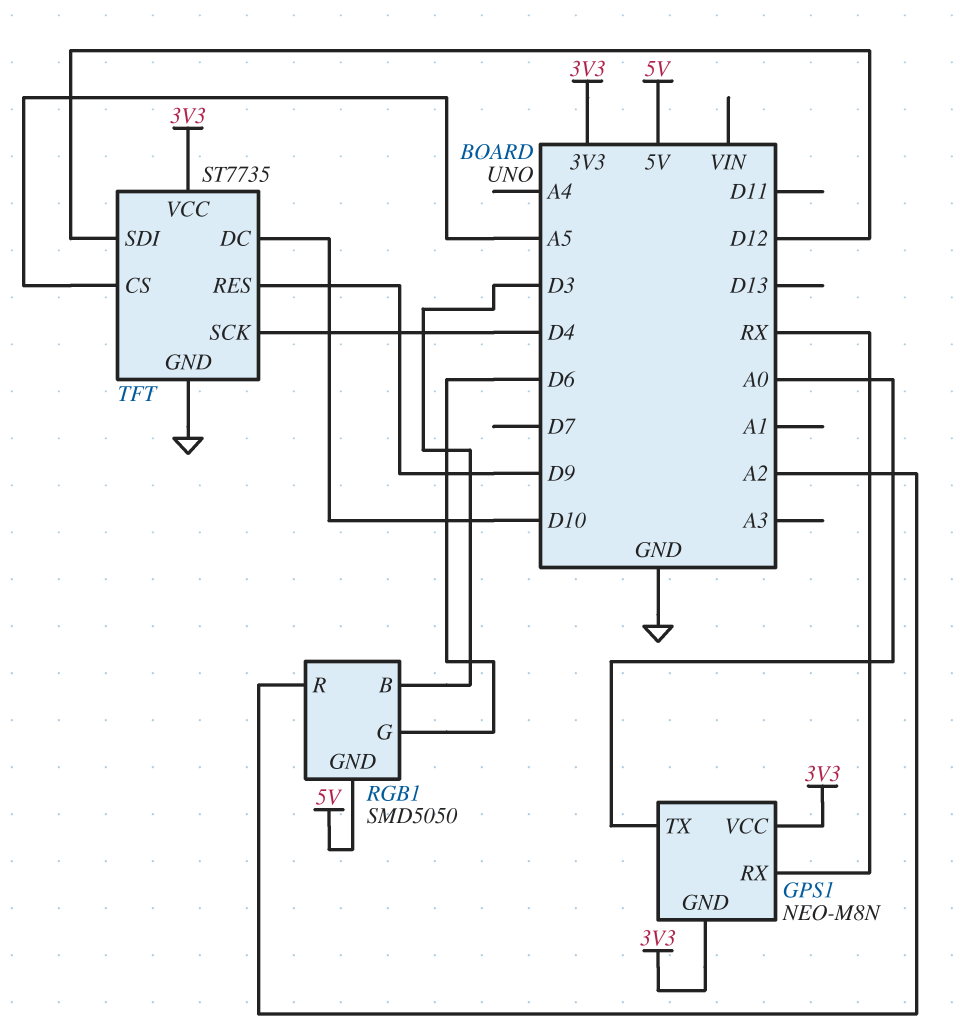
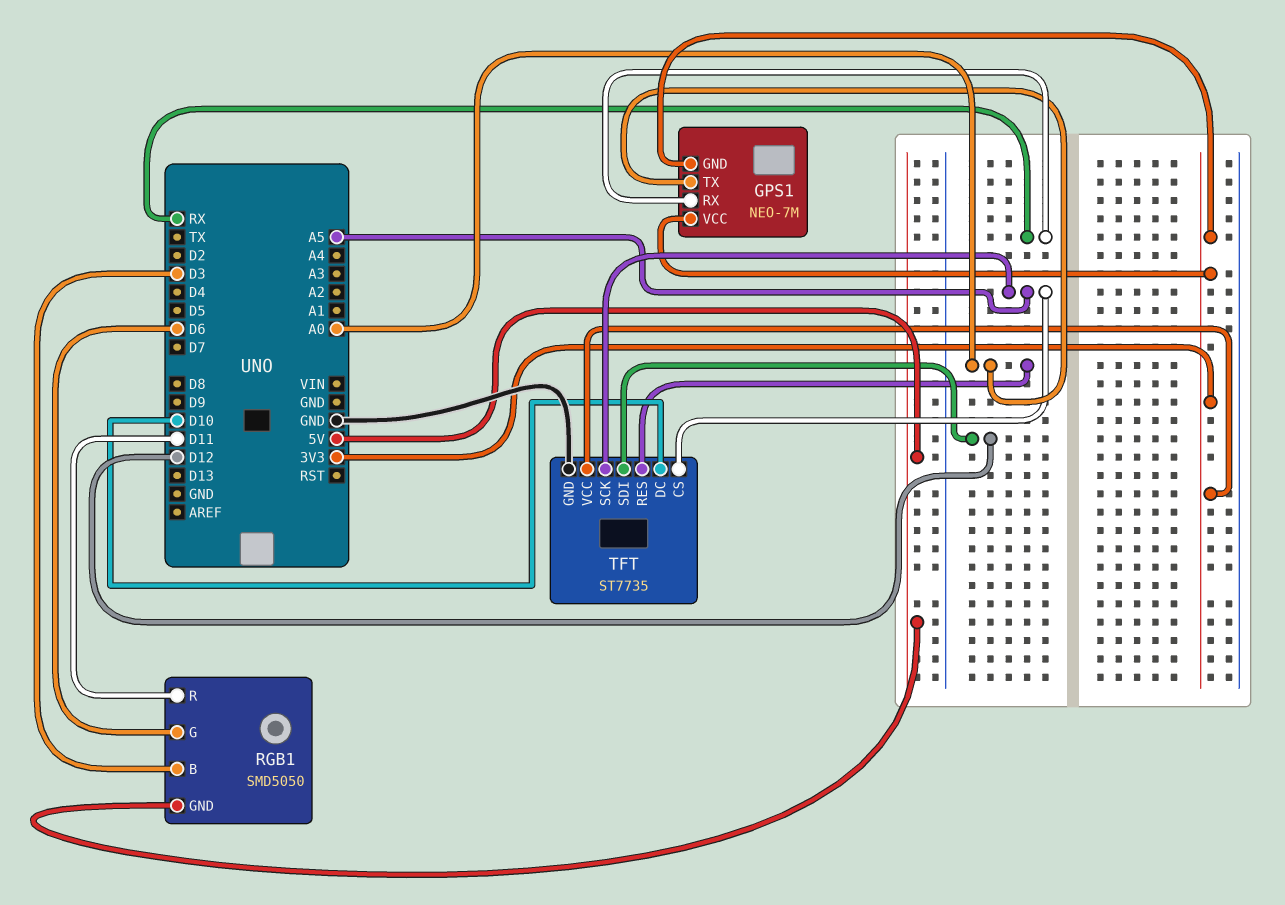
GPS1: NEO-M8N -> NEO-7M
RGB1 pin R: A2 -> D11
TFT pin RES: D9 -> A0
TFT pin SCK: D4 -> A5

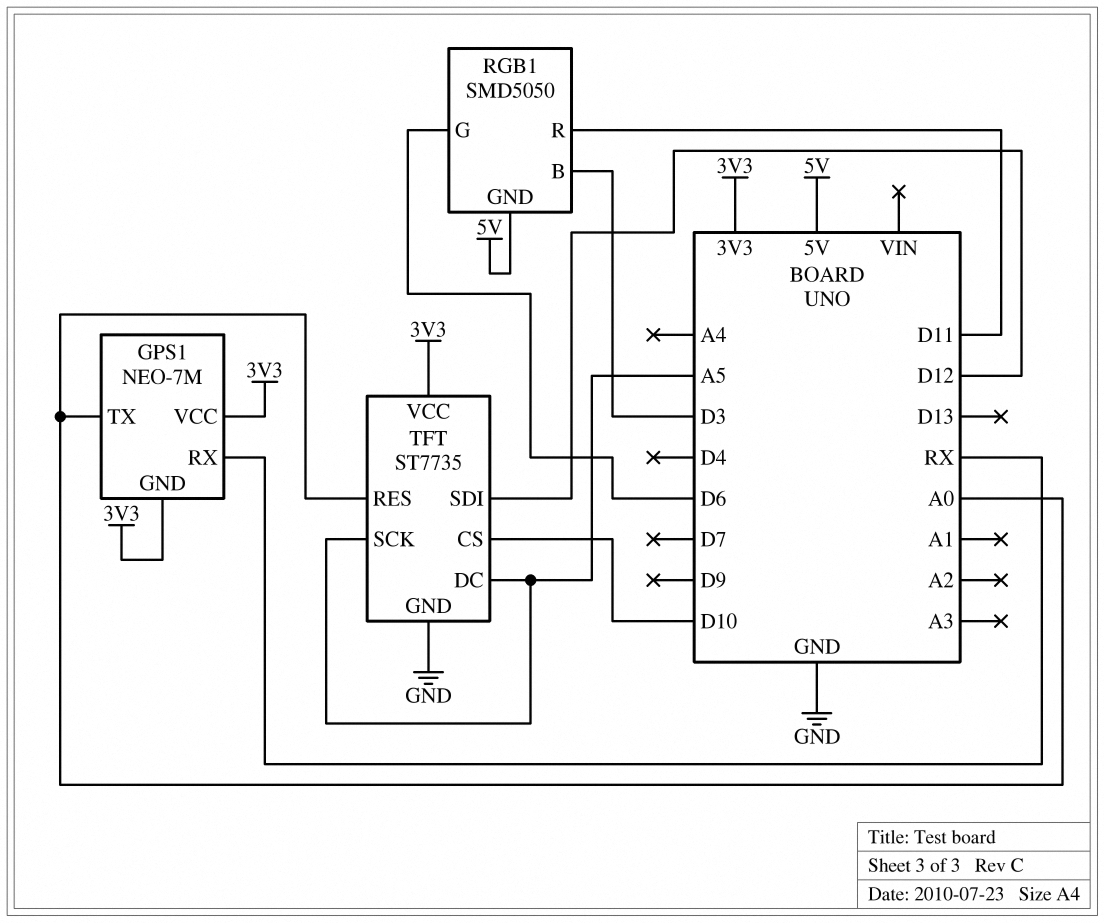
TFT pin CS: A5 -> D10
TFT pin DC: D10 -> A5

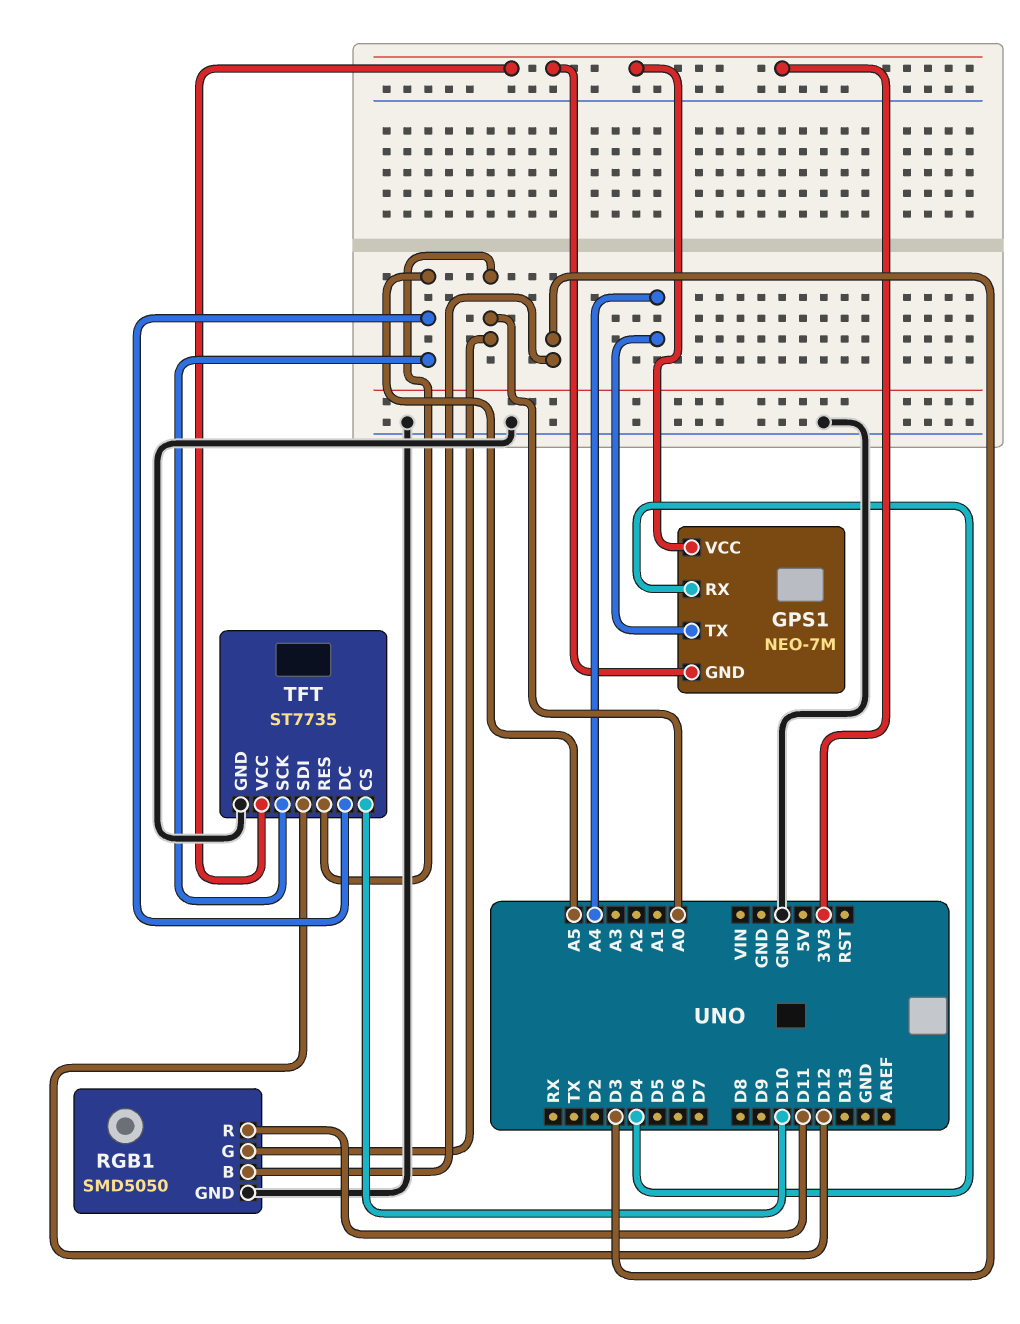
GPS1 pin RX: RX -> D4
GPS1 pin TX: A0 -> A4
RGB1 pin G: D6 -> A0
RGB1 pin GND: 5V -> GND

